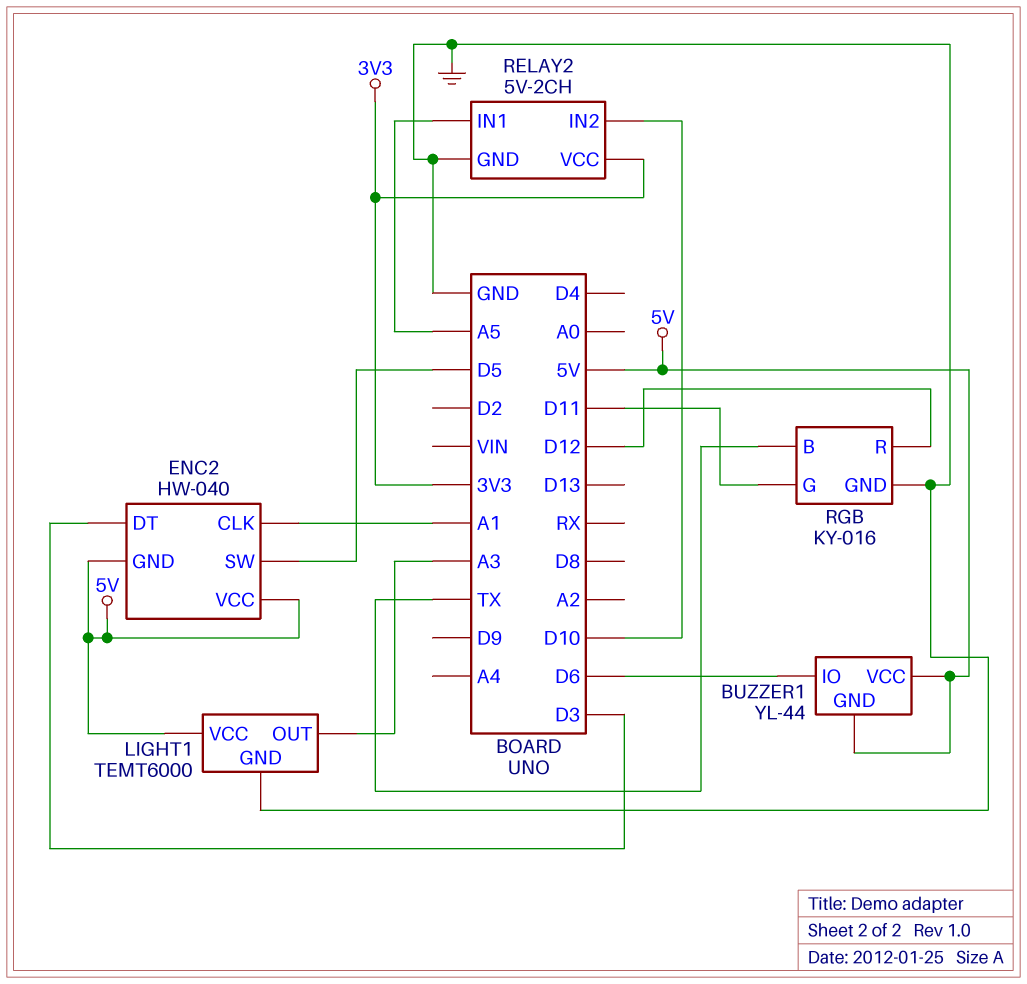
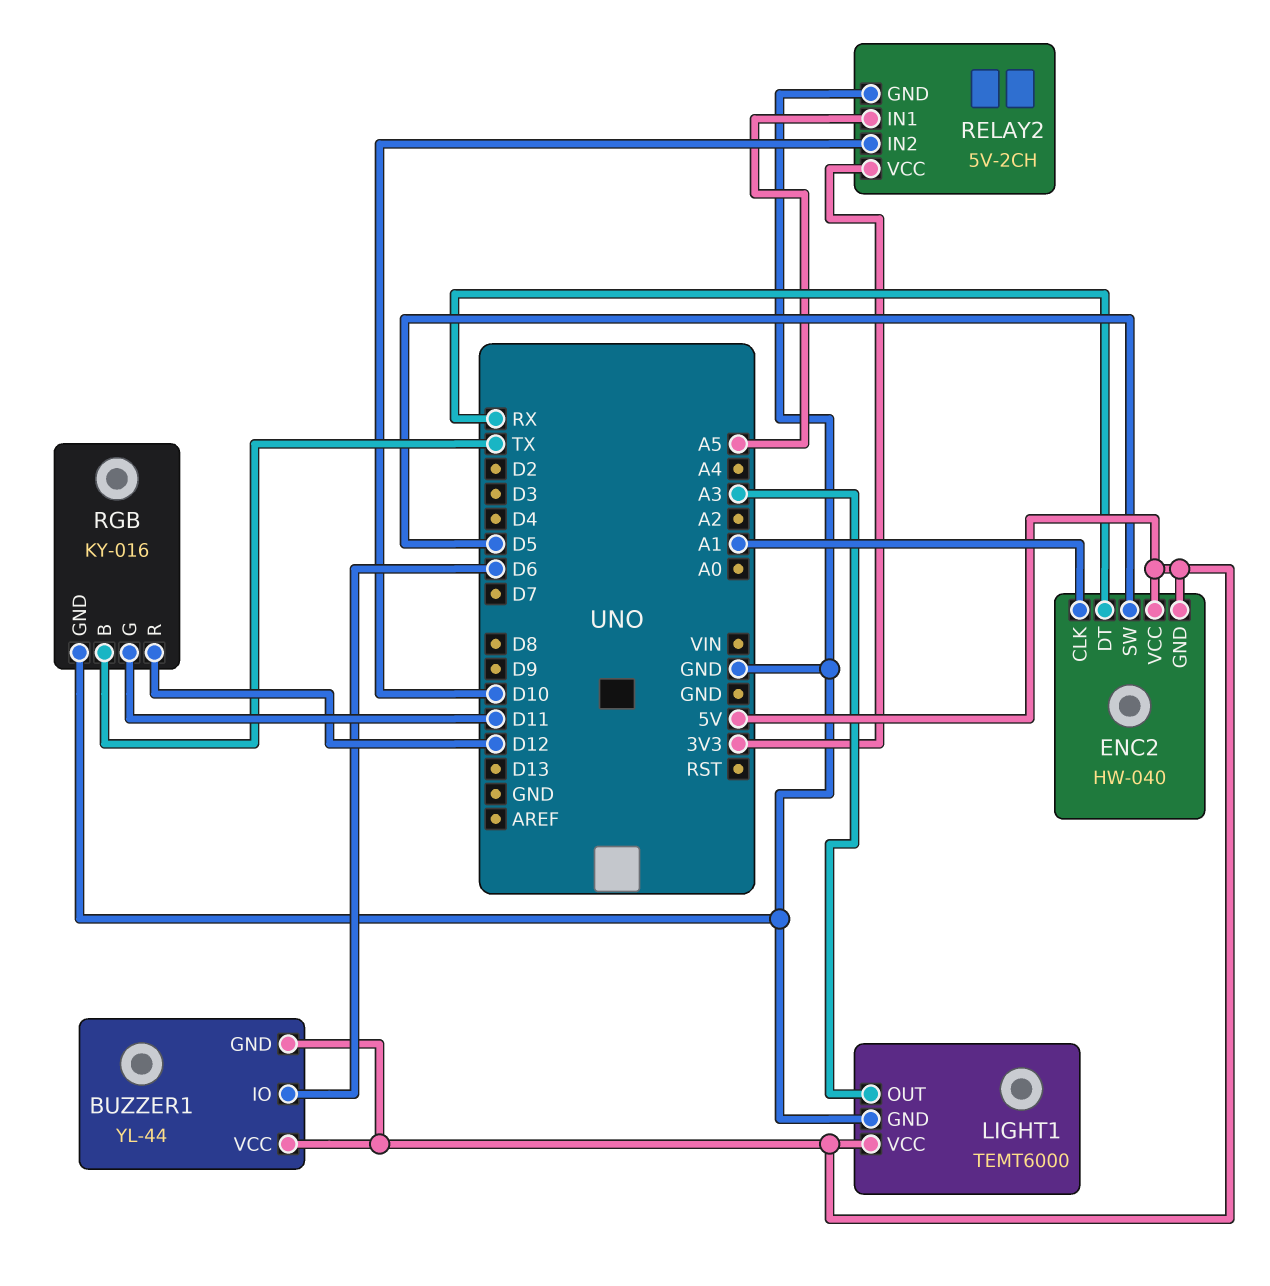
ENC2 pin DT: D3 -> RX

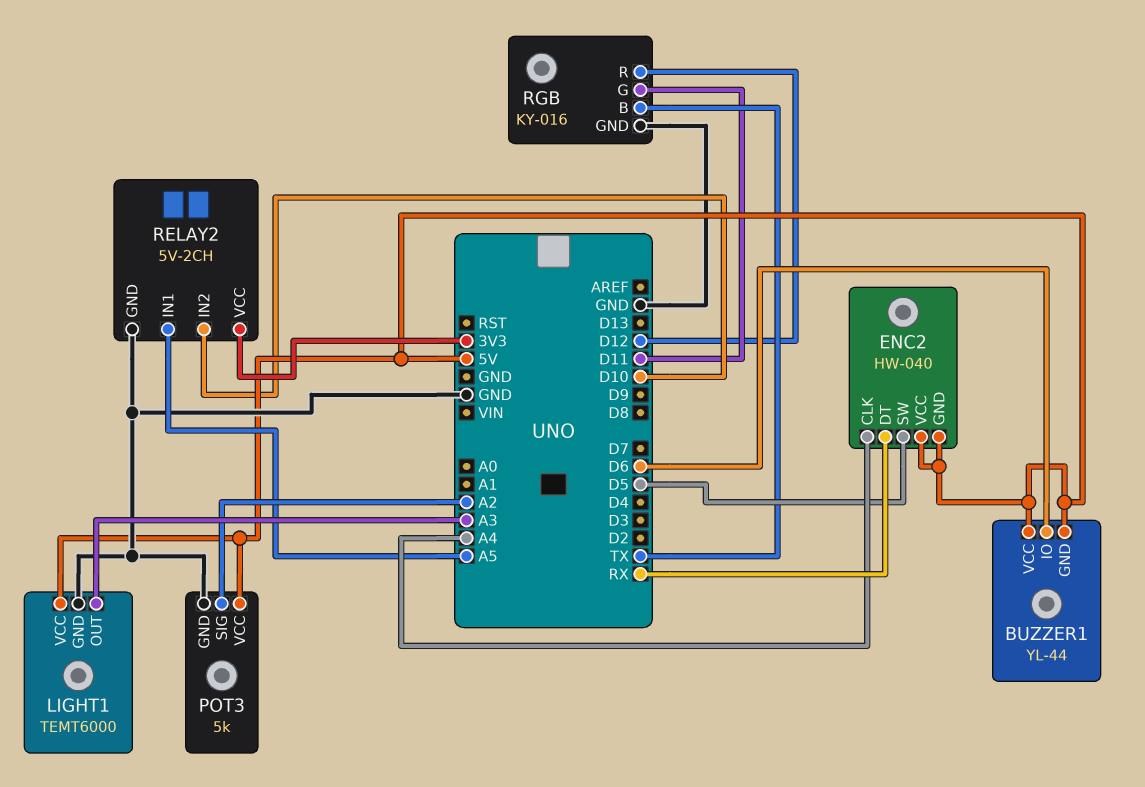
ENC2 pin CLK: A1 -> A4
POT3: none -> 5k
POT3 pin GND: none -> GND
POT3 pin SIG: none -> A2
POT3 pin VCC: none -> 5V

